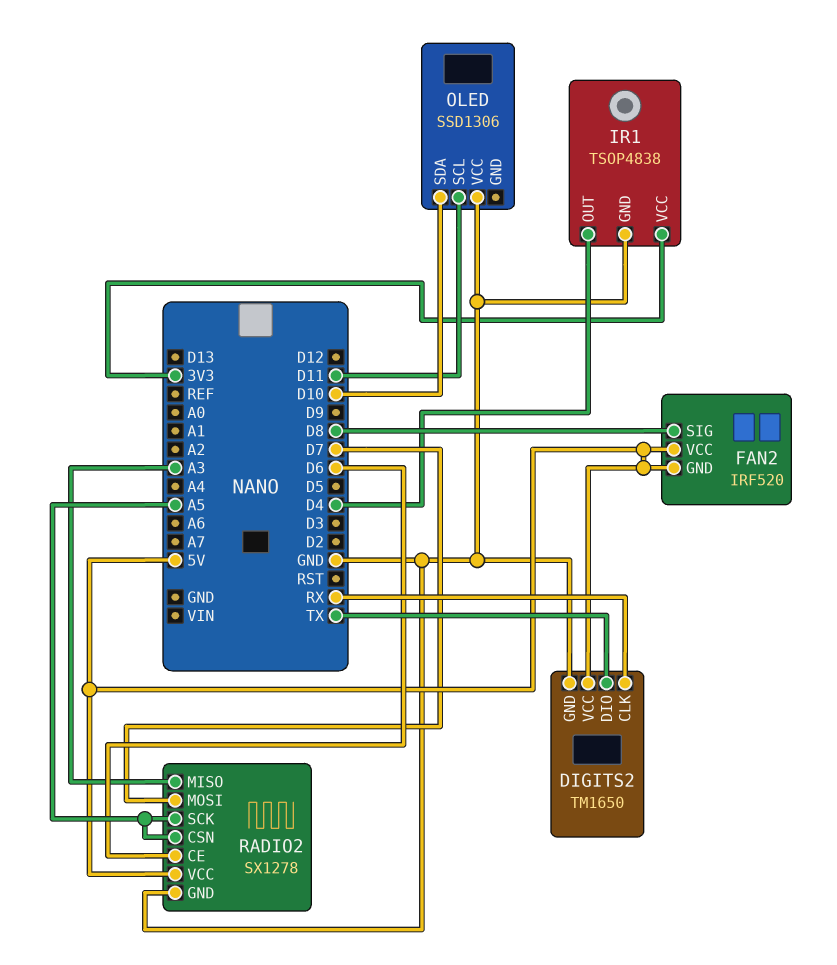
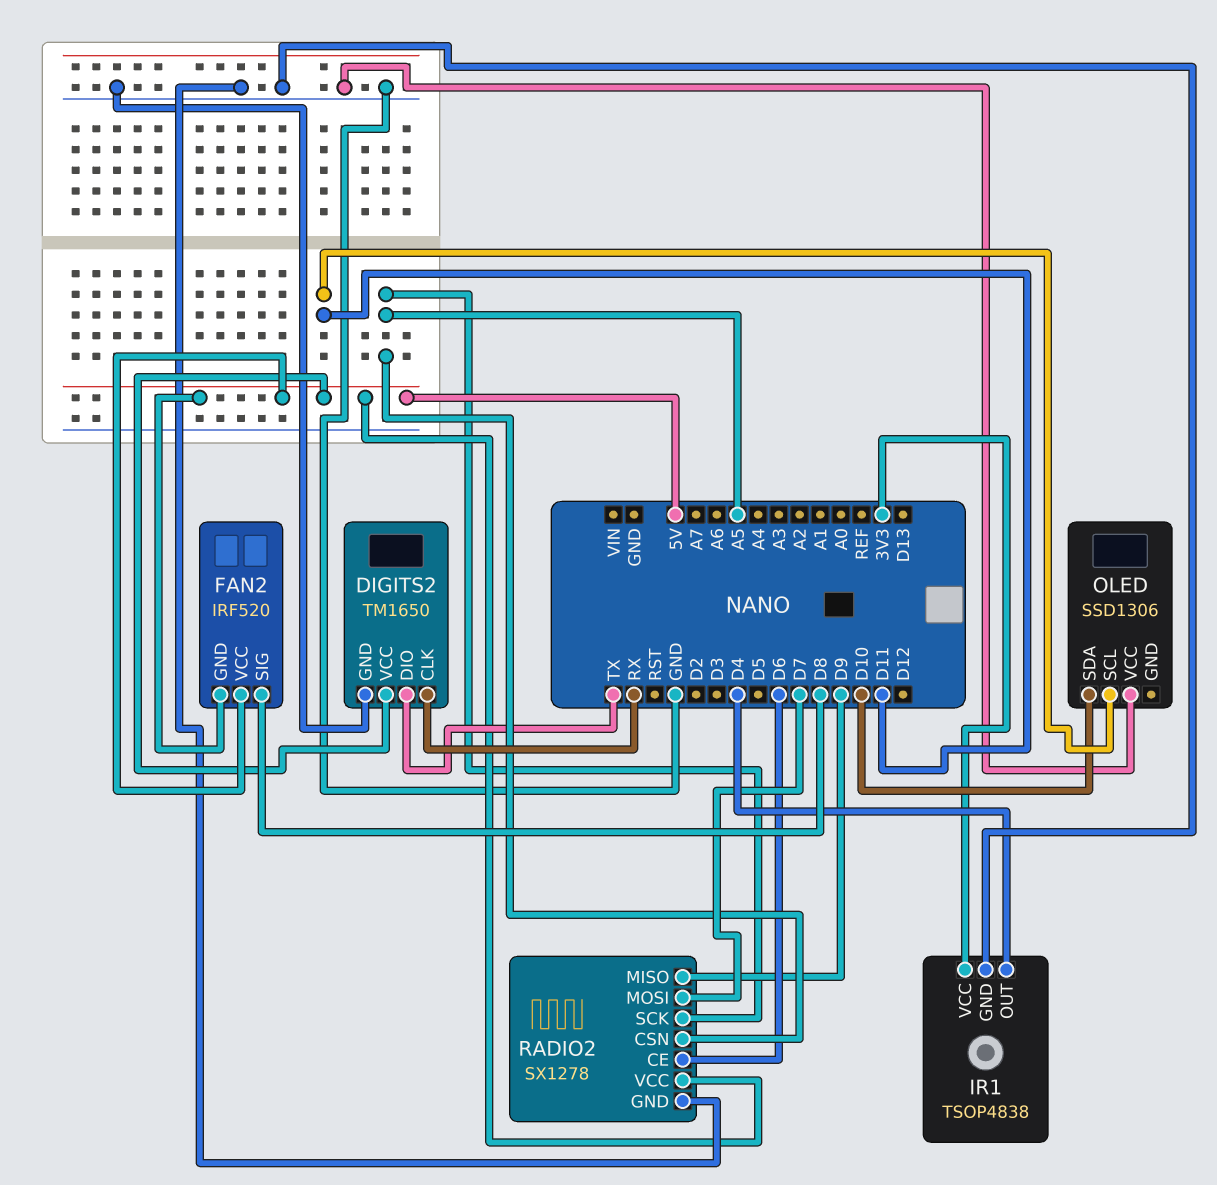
RADIO2 pin MISO: A3 -> D9

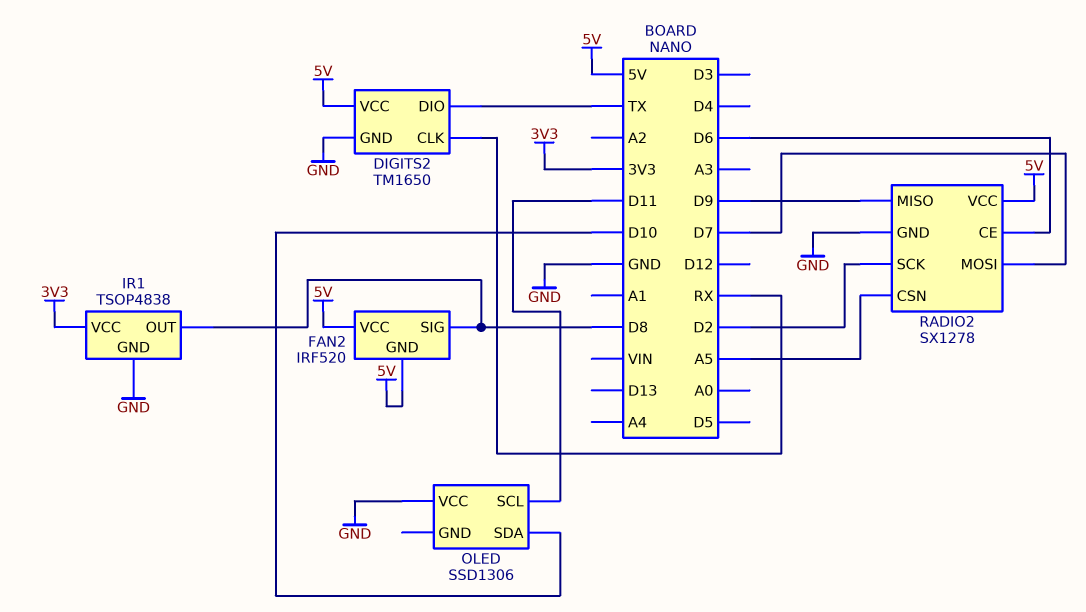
IR1 pin OUT: D4 -> D8
RADIO2 pin SCK: A5 -> D2

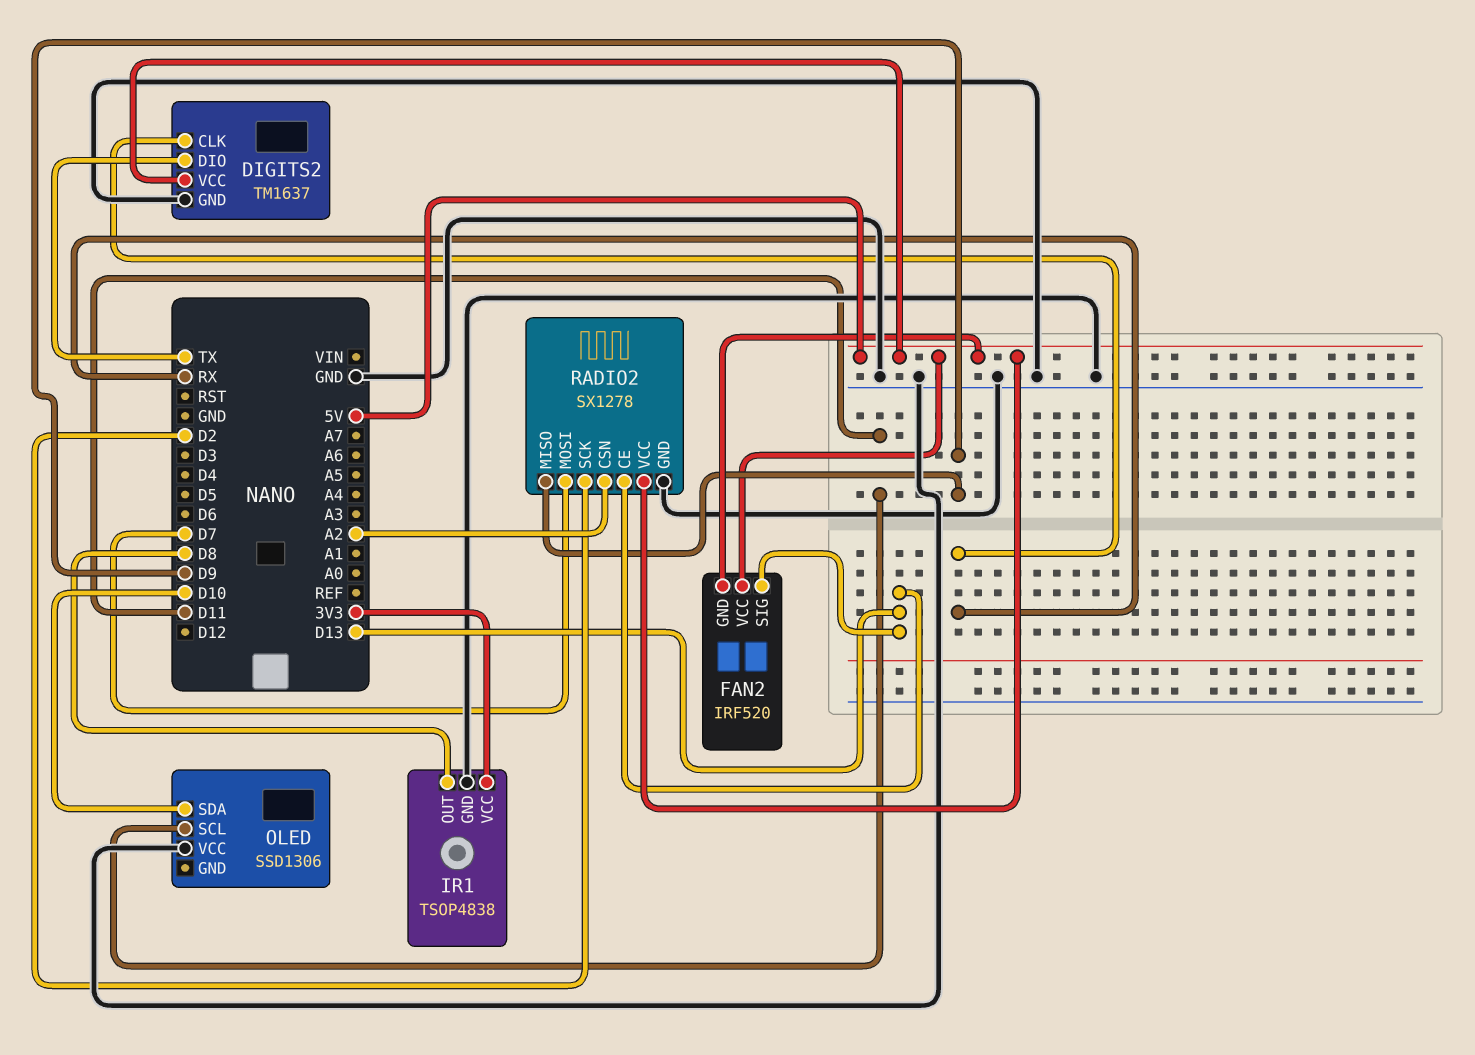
DIGITS2: TM1650 -> TM1637
FAN2 pin SIG: D8 -> D13
RADIO2 pin CE: D6 -> D13
RADIO2 pin CSN: A5 -> A2

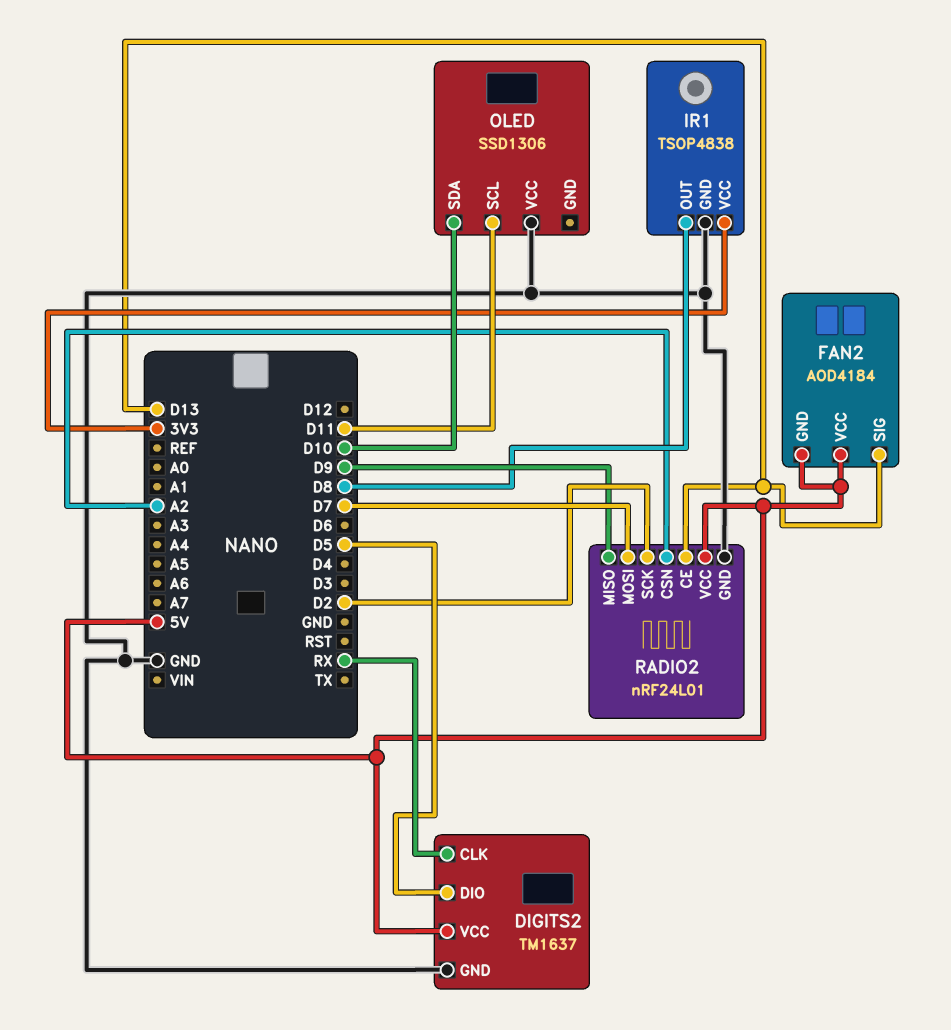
DIGITS2 pin DIO: TX -> D5
FAN2: IRF520 -> AOD4184
RADIO2: SX1278 -> nRF24L01

